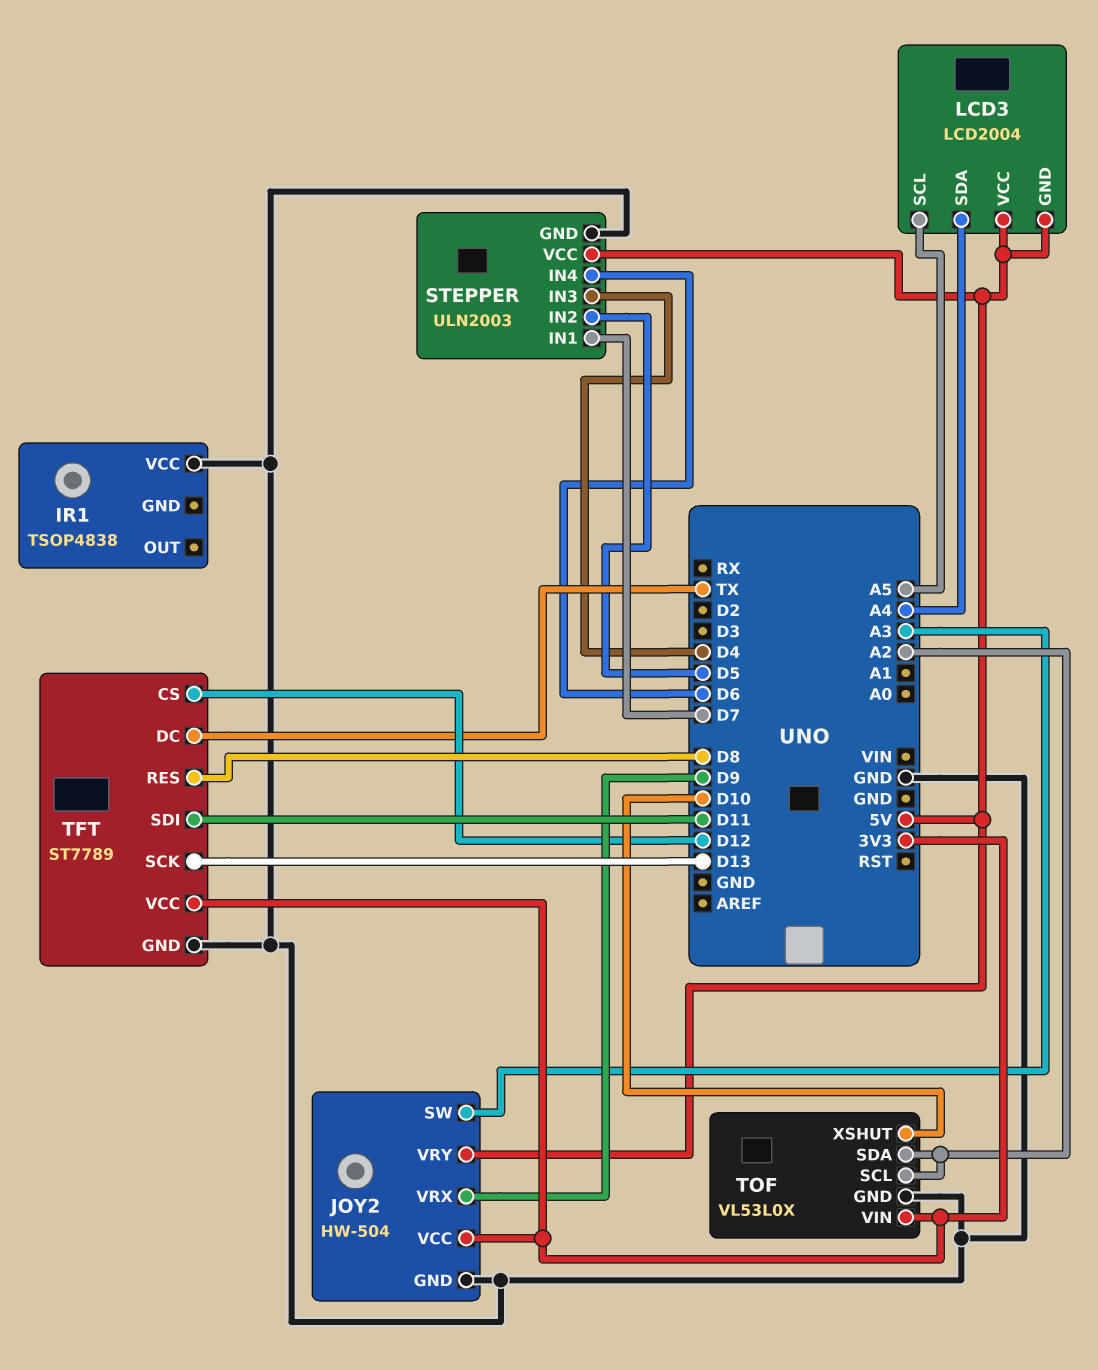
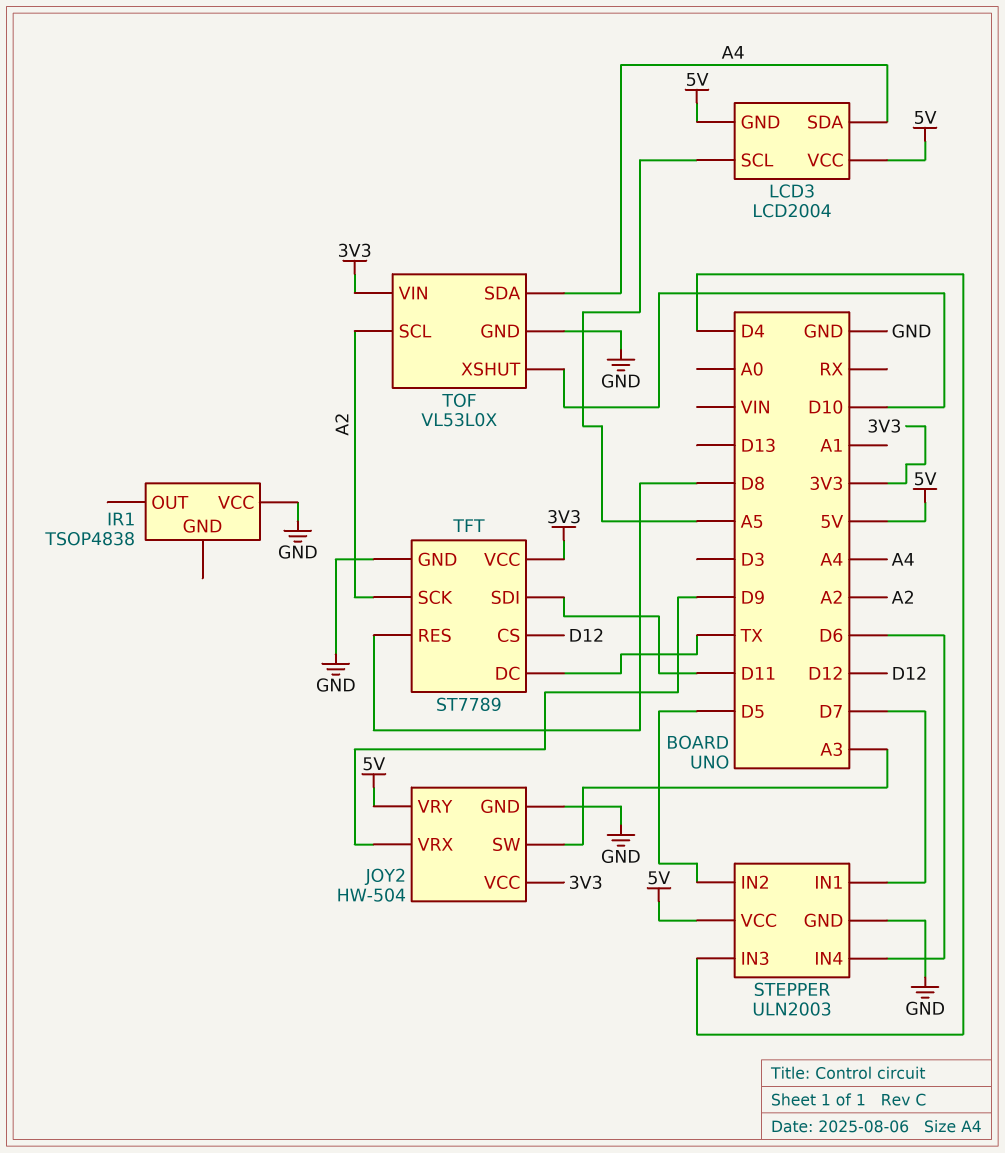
TFT pin SCK: D13 -> A2
TOF pin SDA: A2 -> A4

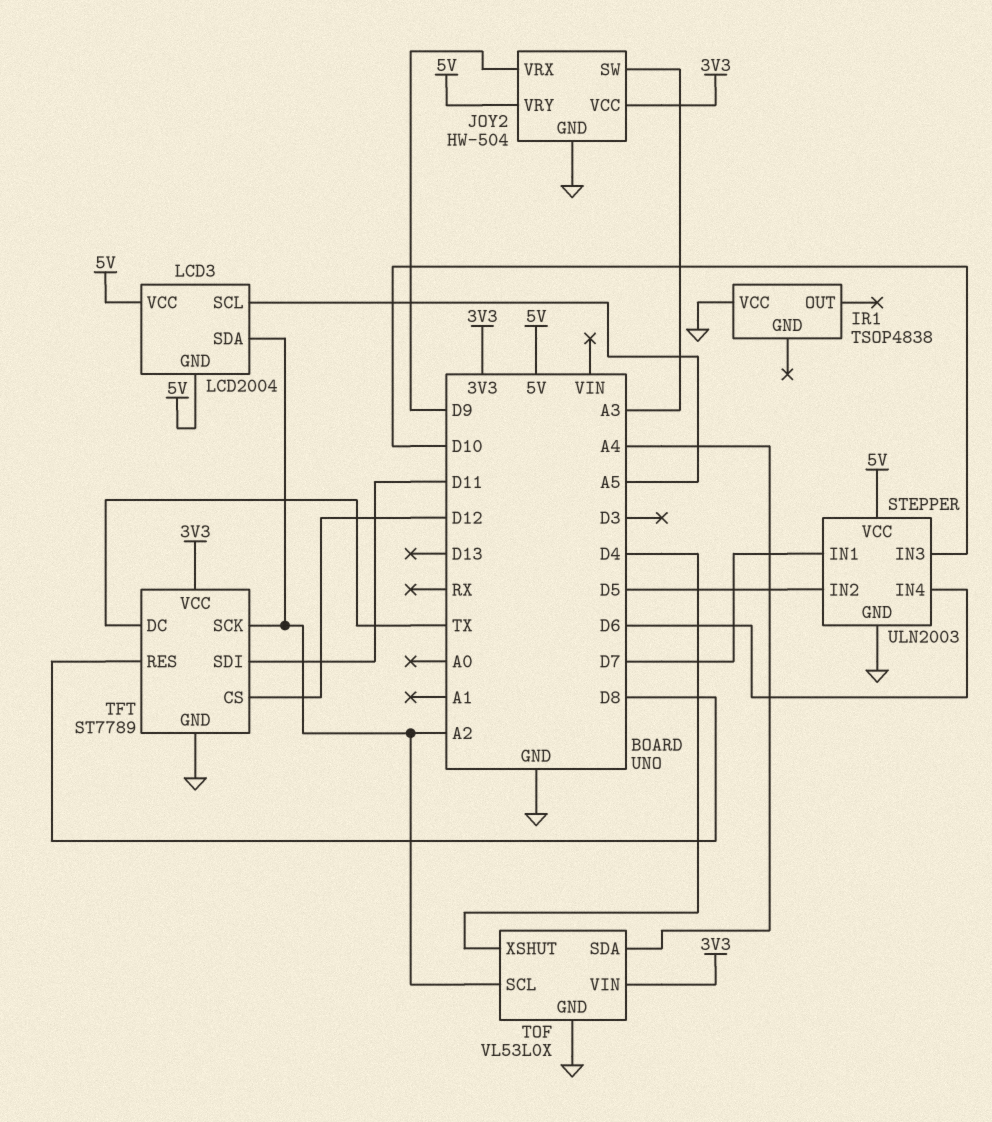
LCD3 pin SDA: A4 -> A2
STEPPER pin IN3: D4 -> D10
TOF pin XSHUT: D10 -> D4

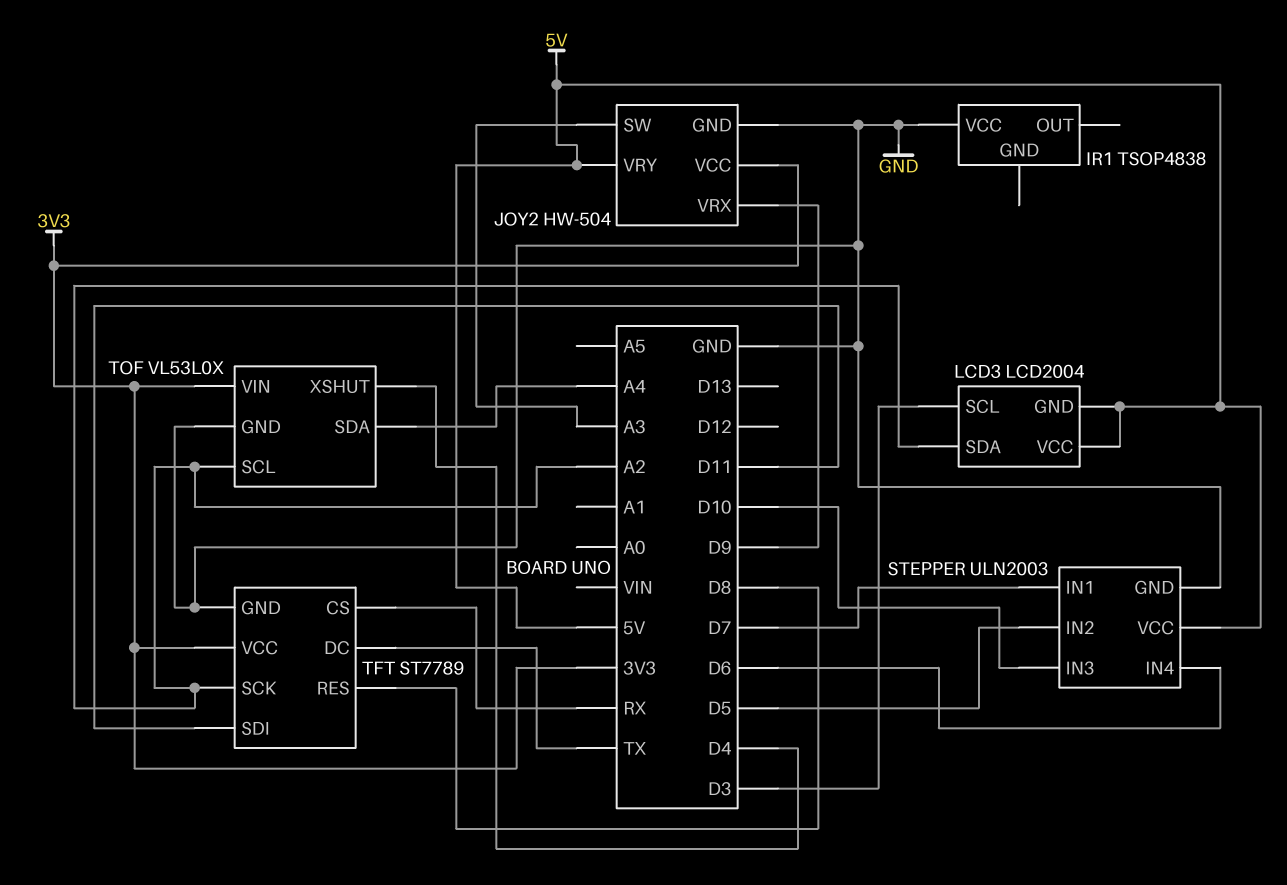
LCD3 pin SCL: A5 -> D3
TFT pin CS: D12 -> RX

